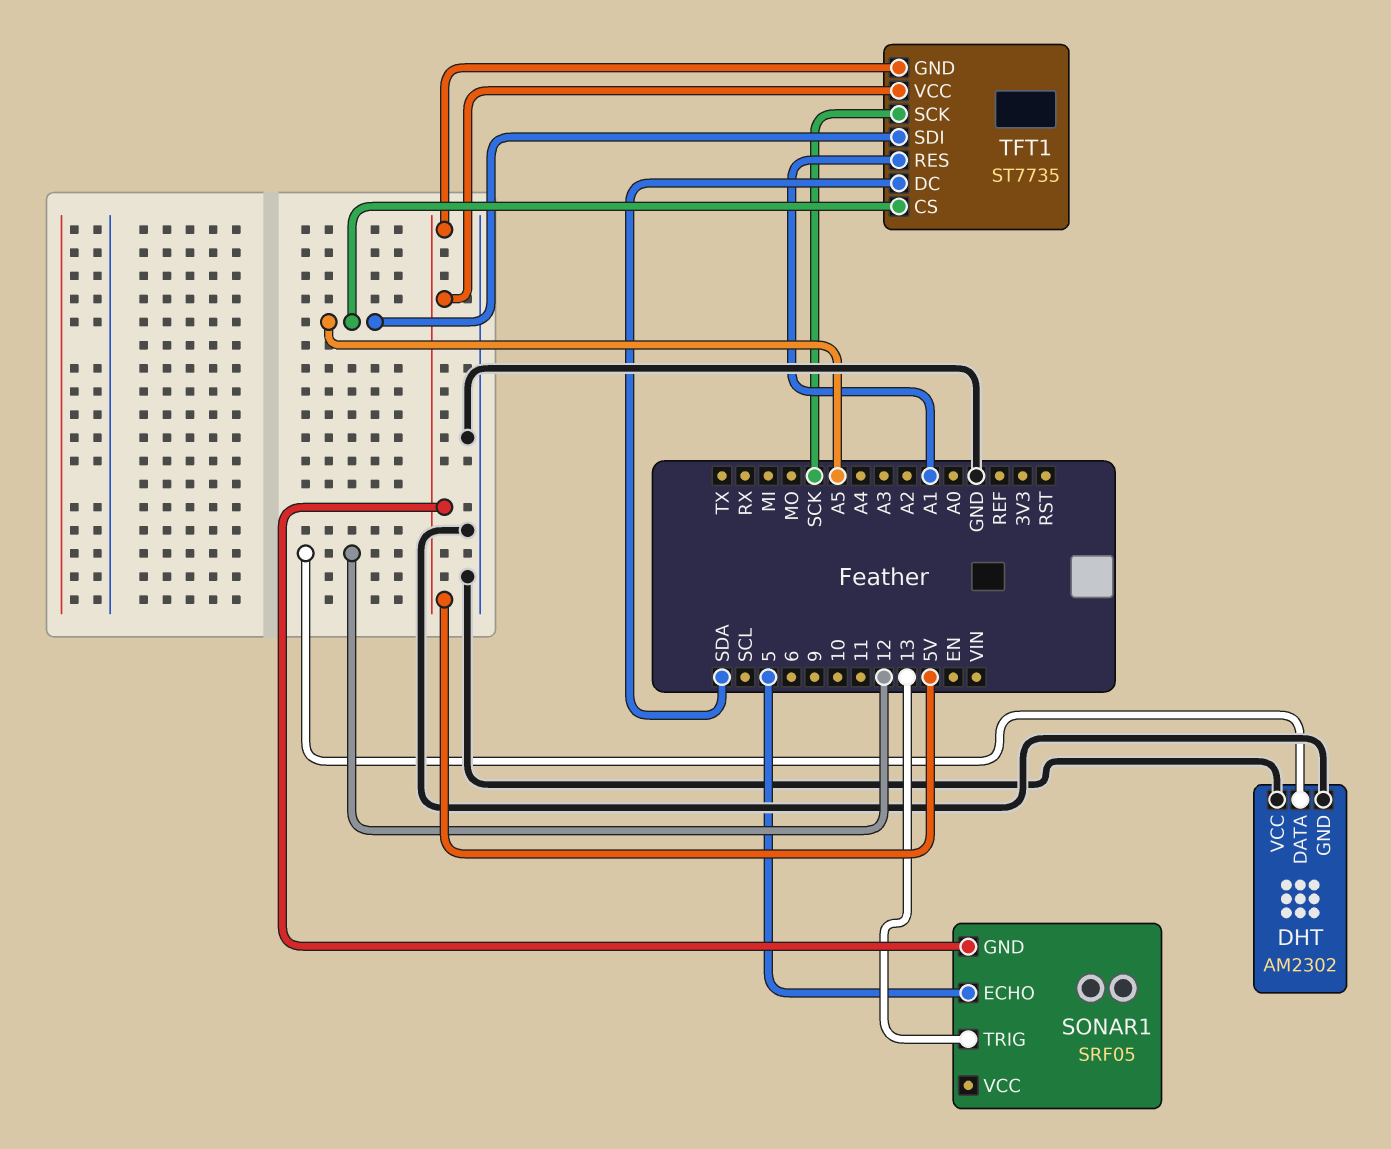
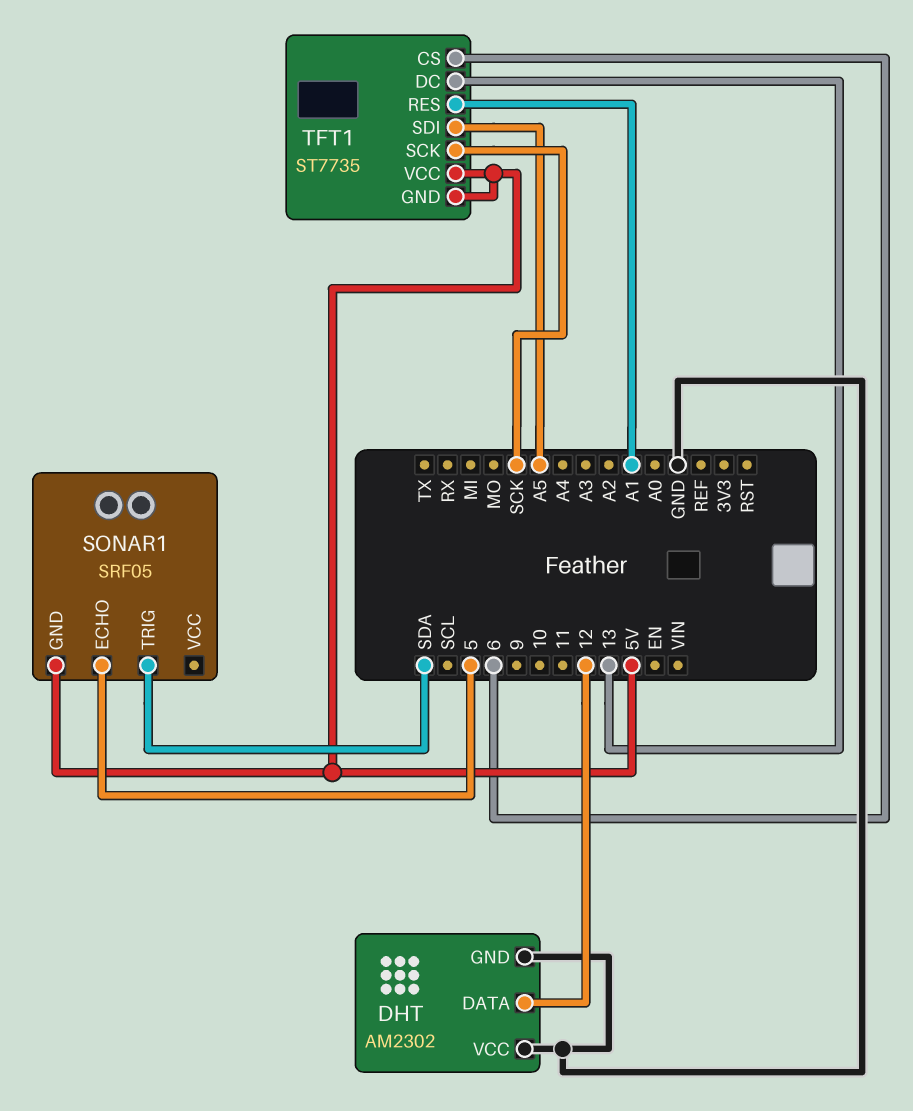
SONAR1 pin TRIG: 13 -> SDA
TFT1 pin CS: A5 -> 6
TFT1 pin DC: SDA -> 13

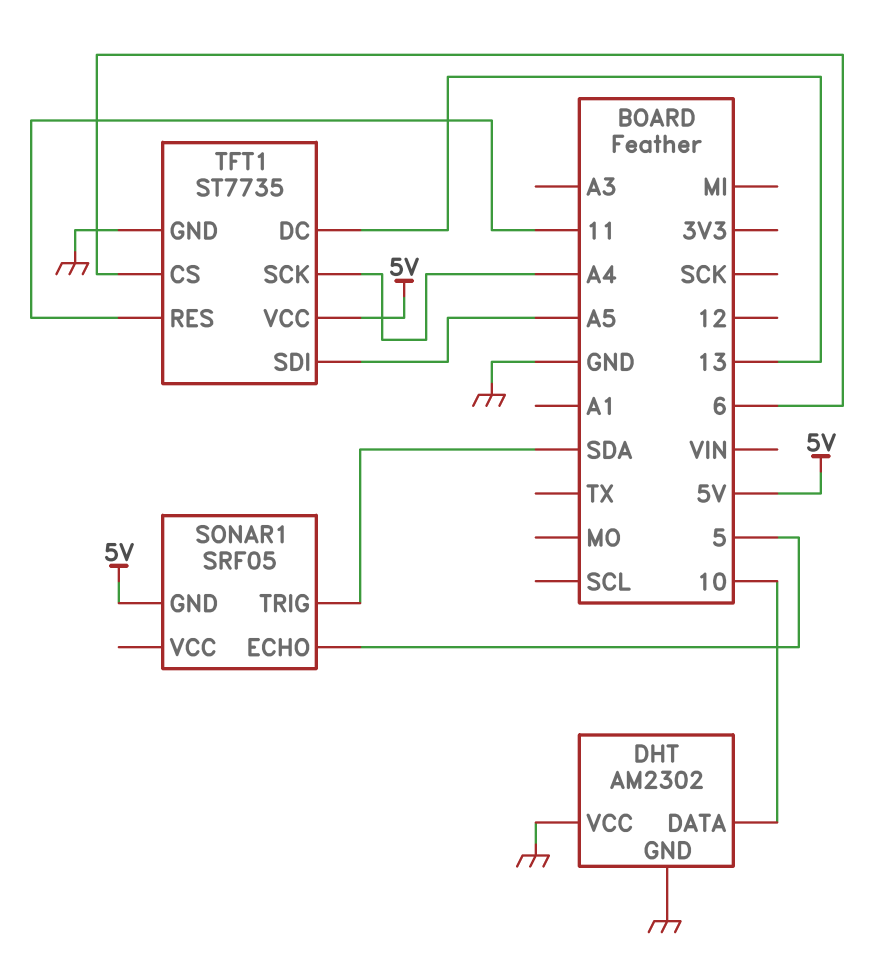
DHT pin DATA: 12 -> 10
TFT1 pin GND: 5V -> GND
TFT1 pin RES: A1 -> 11
TFT1 pin SCK: SCK -> A4

